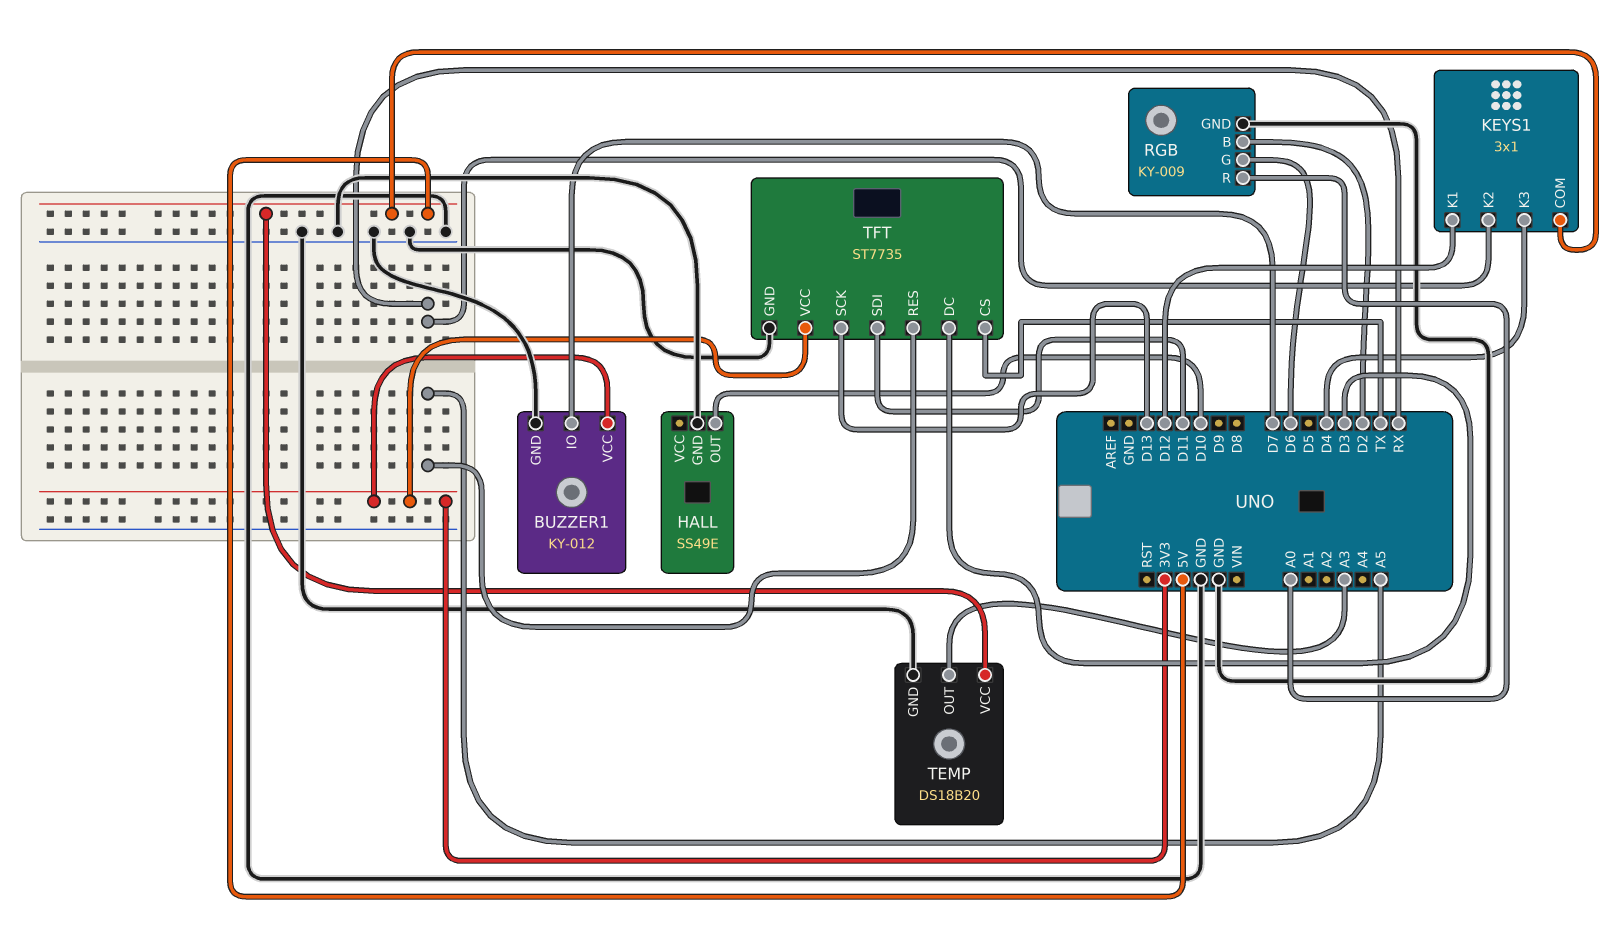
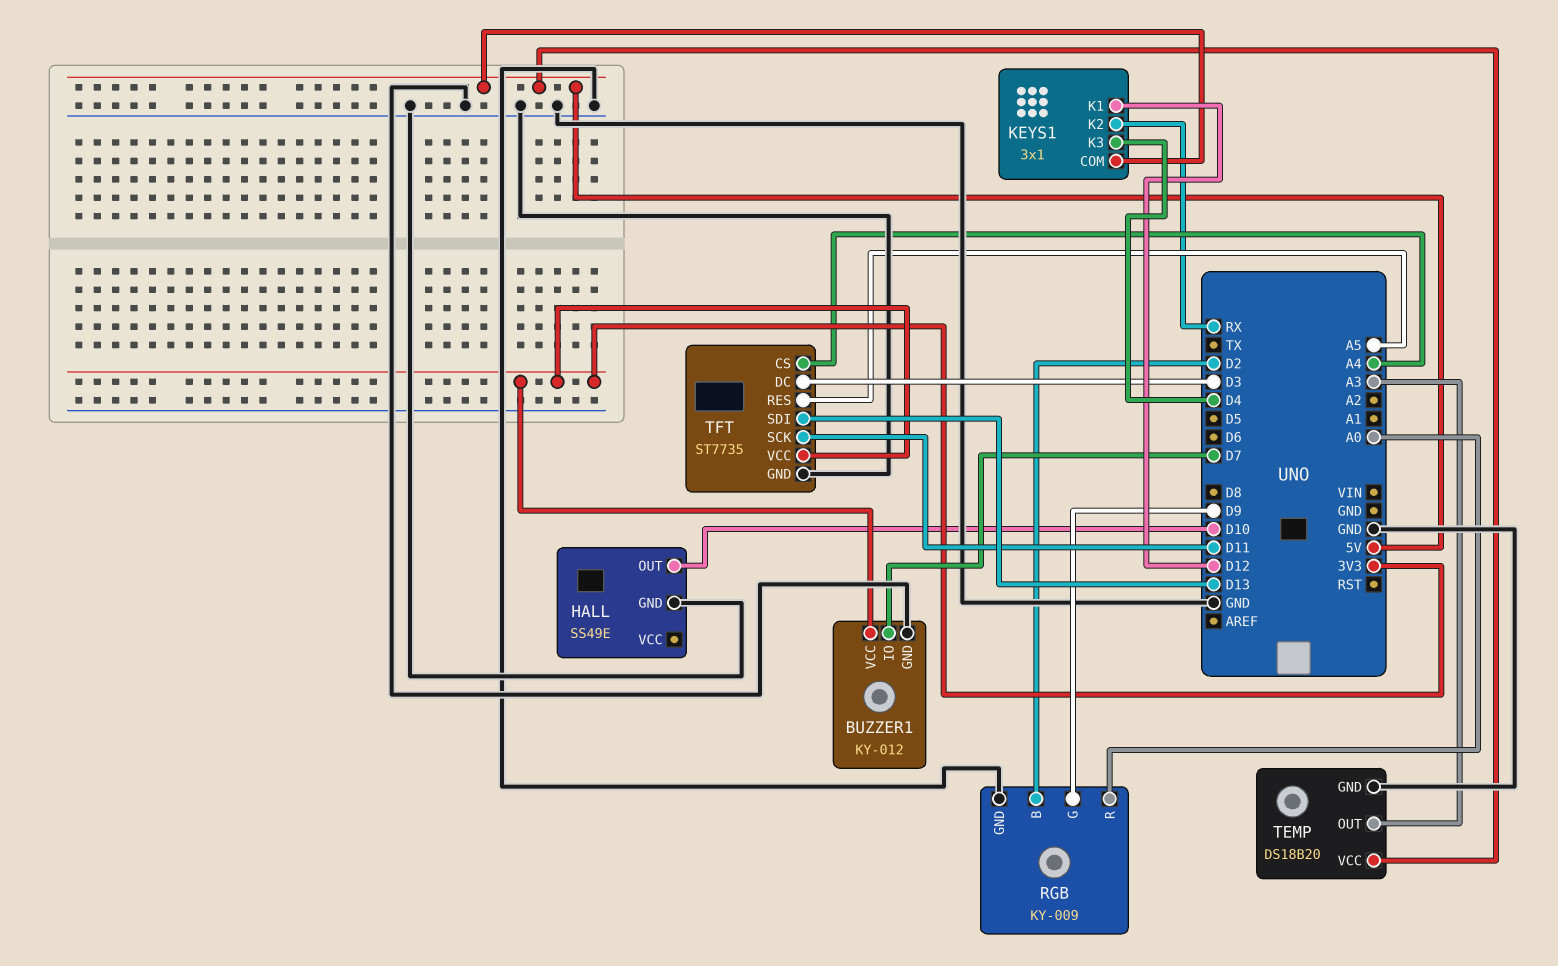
RGB pin G: D6 -> D9
TFT pin CS: TX -> A4
TFT pin SCK: D13 -> D11
TFT pin SDI: D11 -> D13

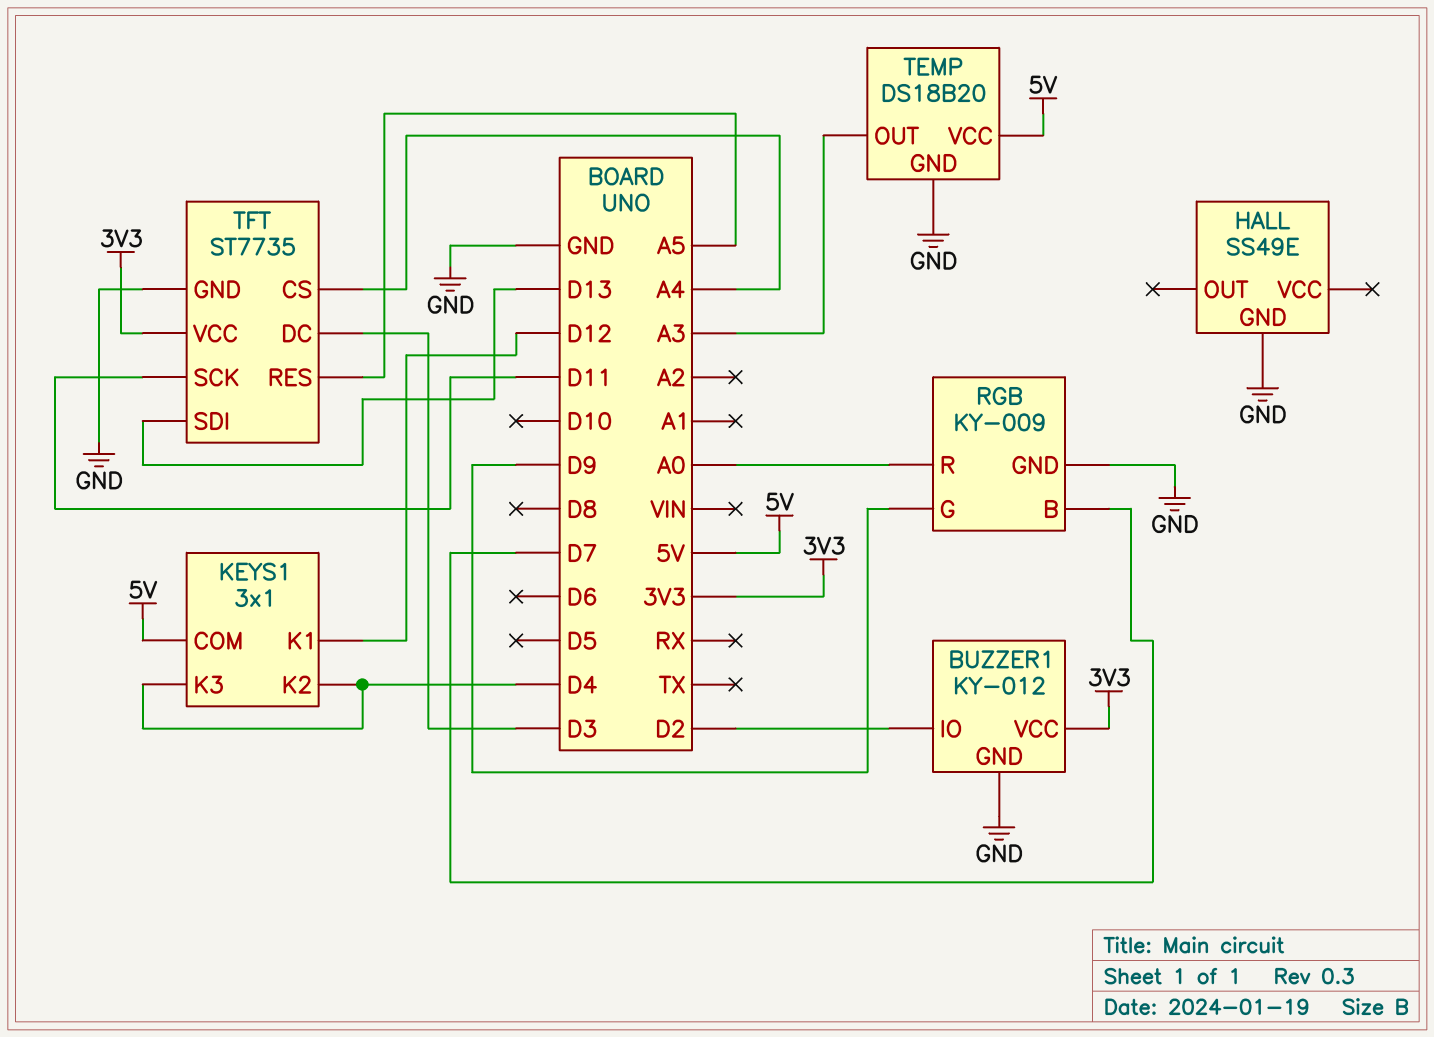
BUZZER1 pin IO: D7 -> D2
HALL pin OUT: D10 -> none
KEYS1 pin K2: RX -> D4
RGB pin B: D2 -> D7

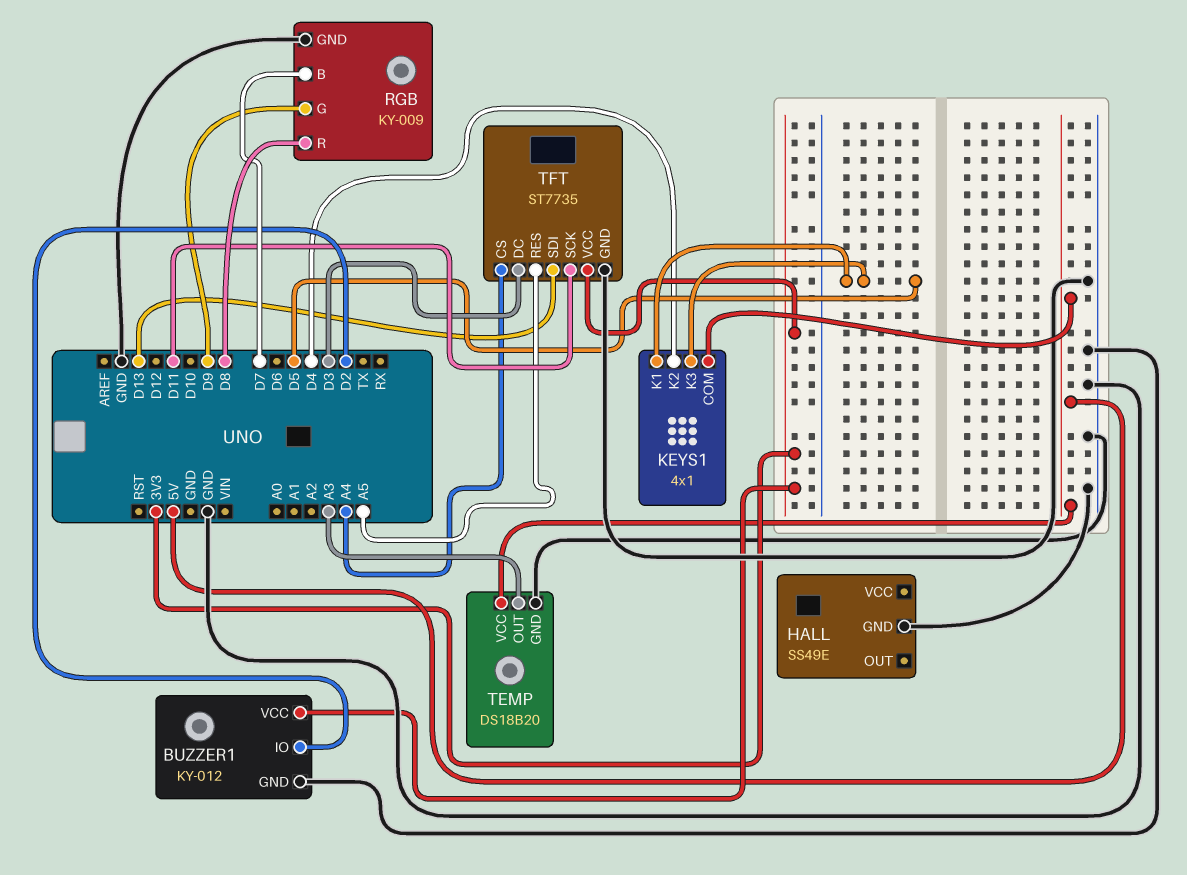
KEYS1: 3x1 -> 4x1
KEYS1 pin K1: D12 -> D5
KEYS1 pin K3: D4 -> D5
RGB pin R: A0 -> D8

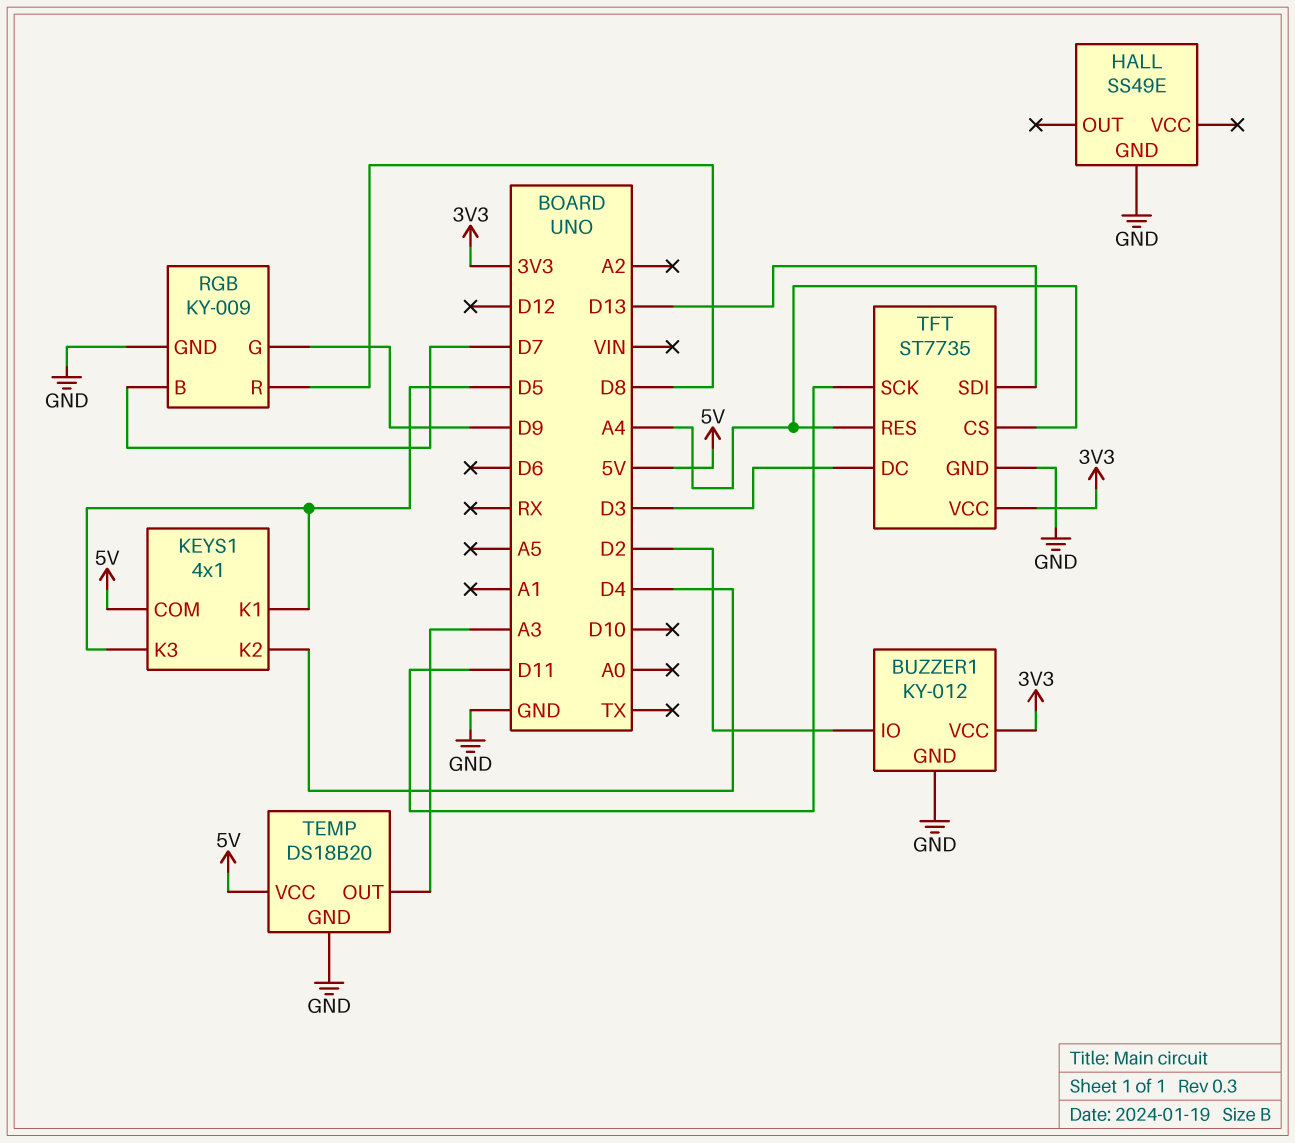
TFT pin RES: A5 -> A4

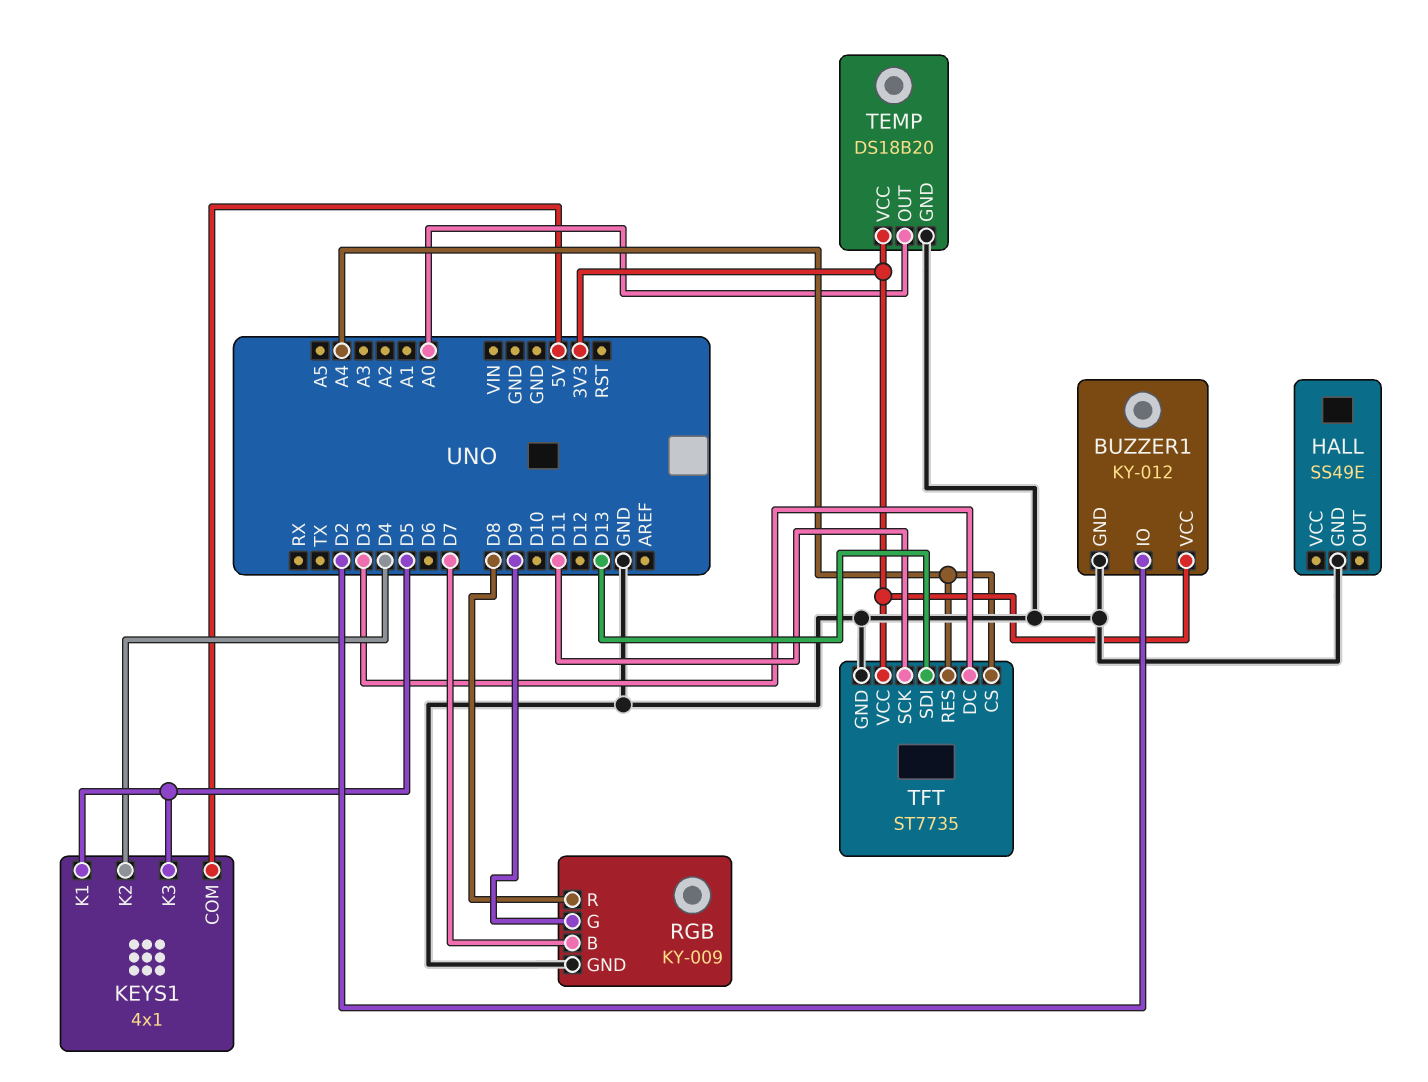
TEMP pin OUT: A3 -> A0
TEMP pin VCC: 5V -> 3V3

